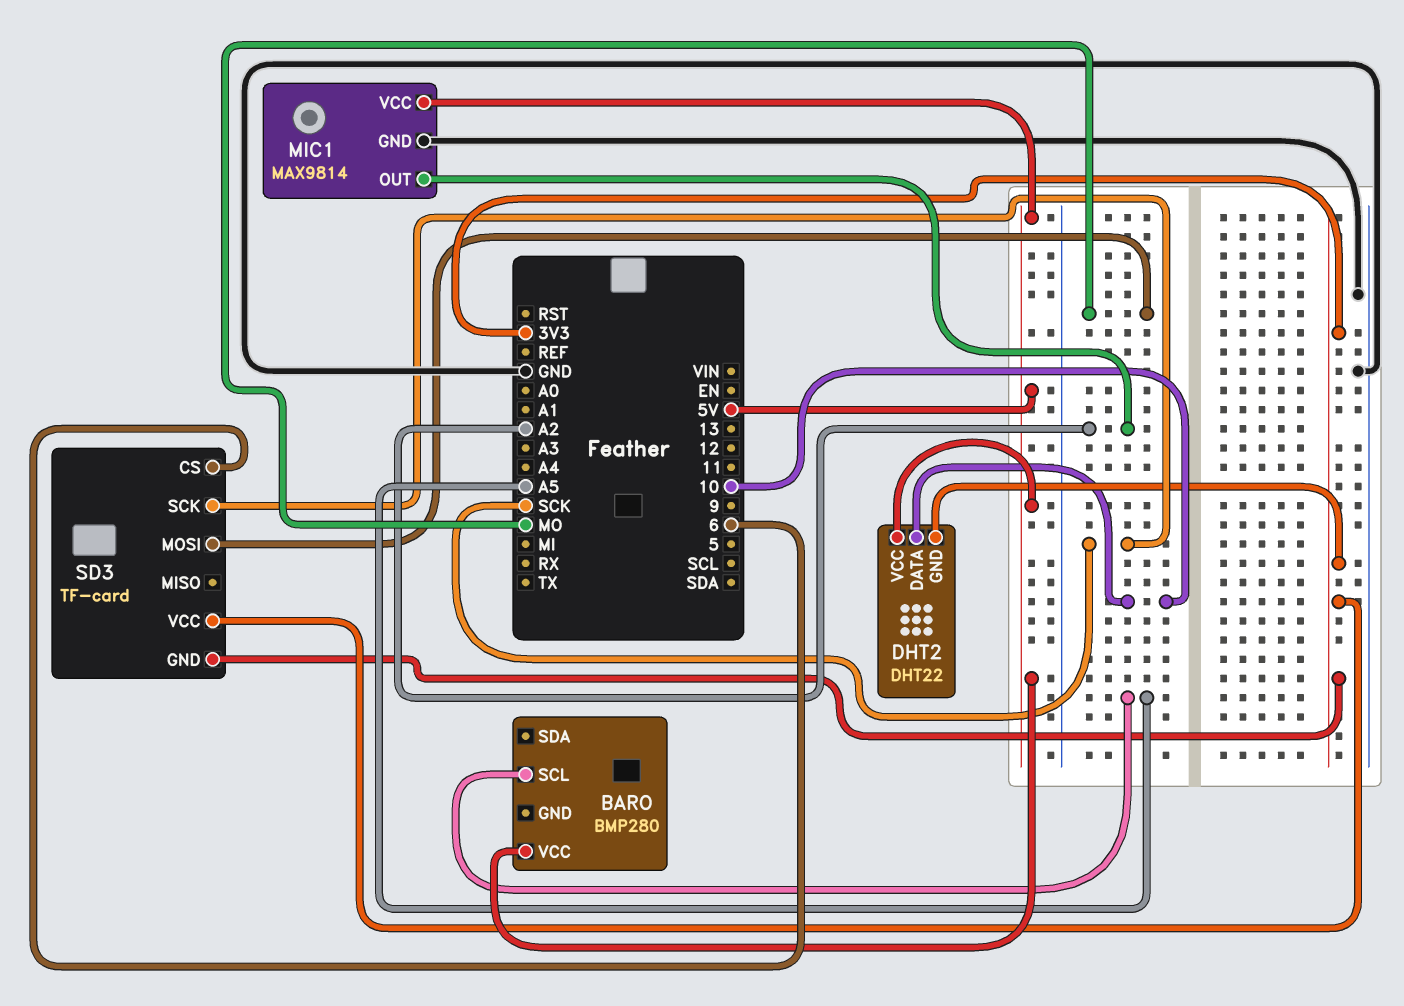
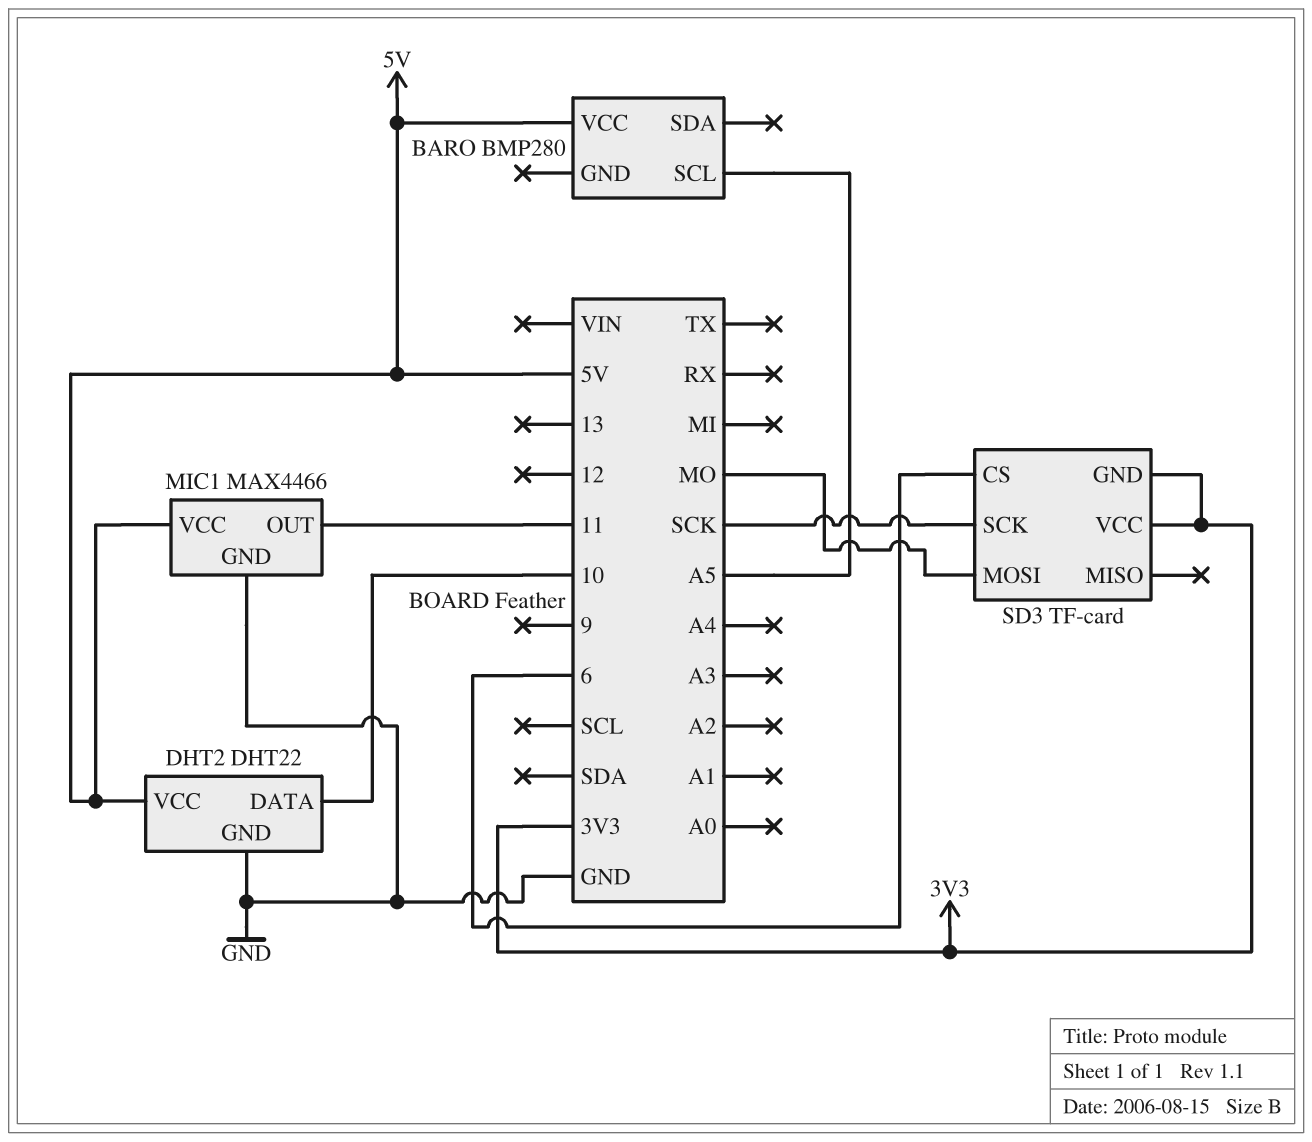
DHT2 pin GND: 3V3 -> GND
MIC1: MAX9814 -> MAX4466
MIC1 pin OUT: A2 -> 11

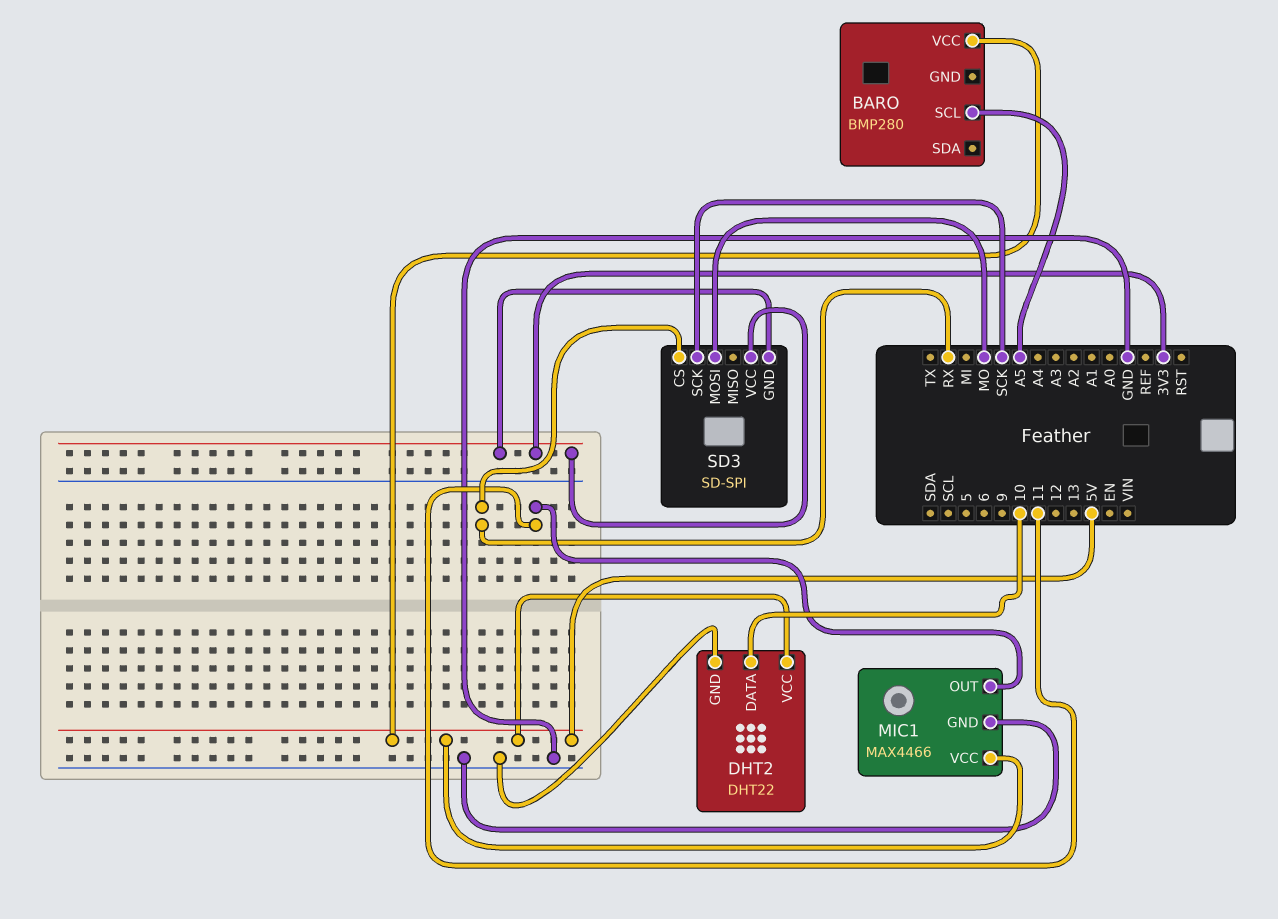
SD3: TF-card -> SD-SPI
SD3 pin CS: 6 -> RX

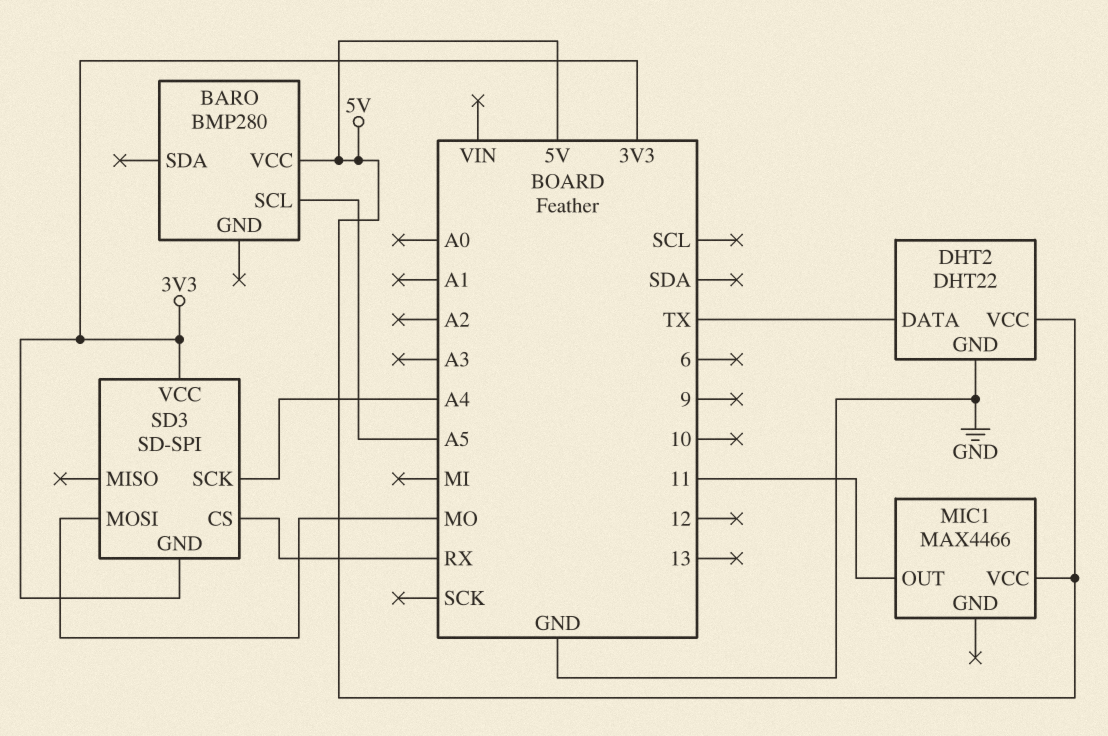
DHT2 pin DATA: 10 -> TX
MIC1 pin GND: GND -> none
SD3 pin SCK: SCK -> A4

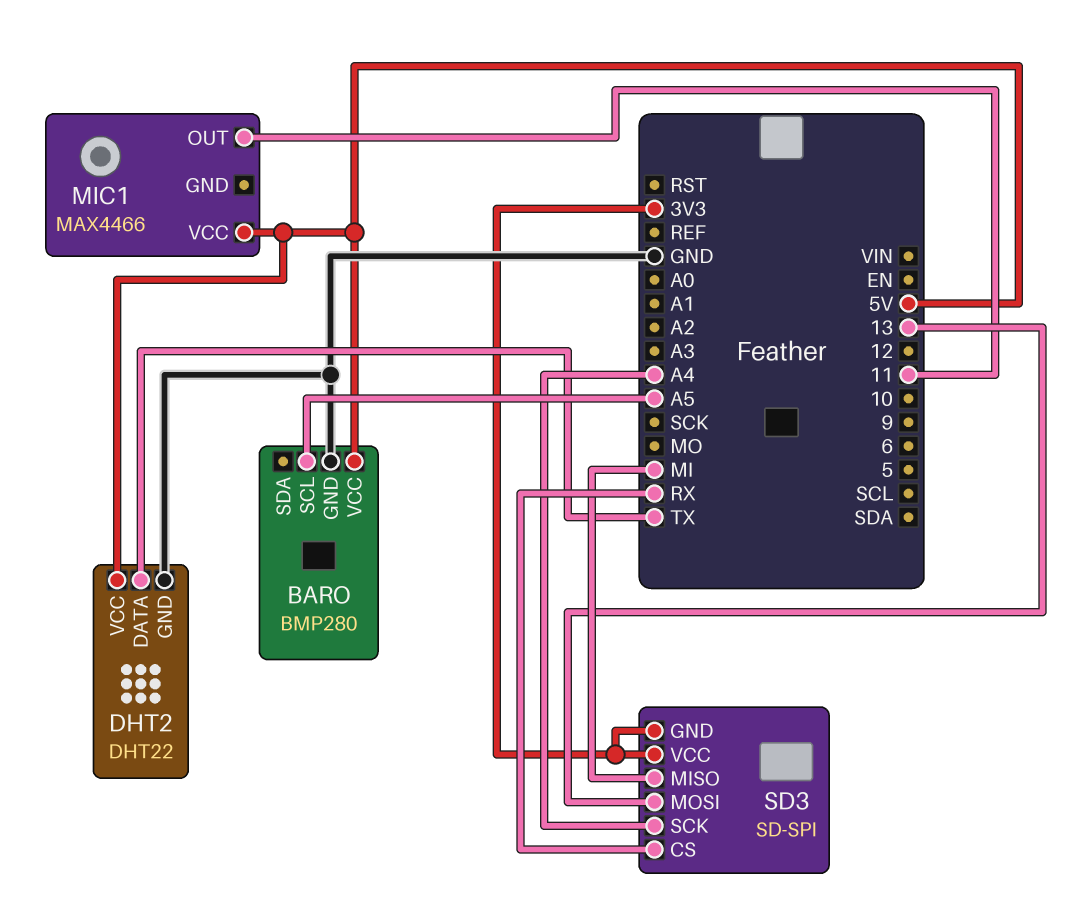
BARO pin GND: none -> GND
SD3 pin MISO: none -> MI
SD3 pin MOSI: MO -> 13

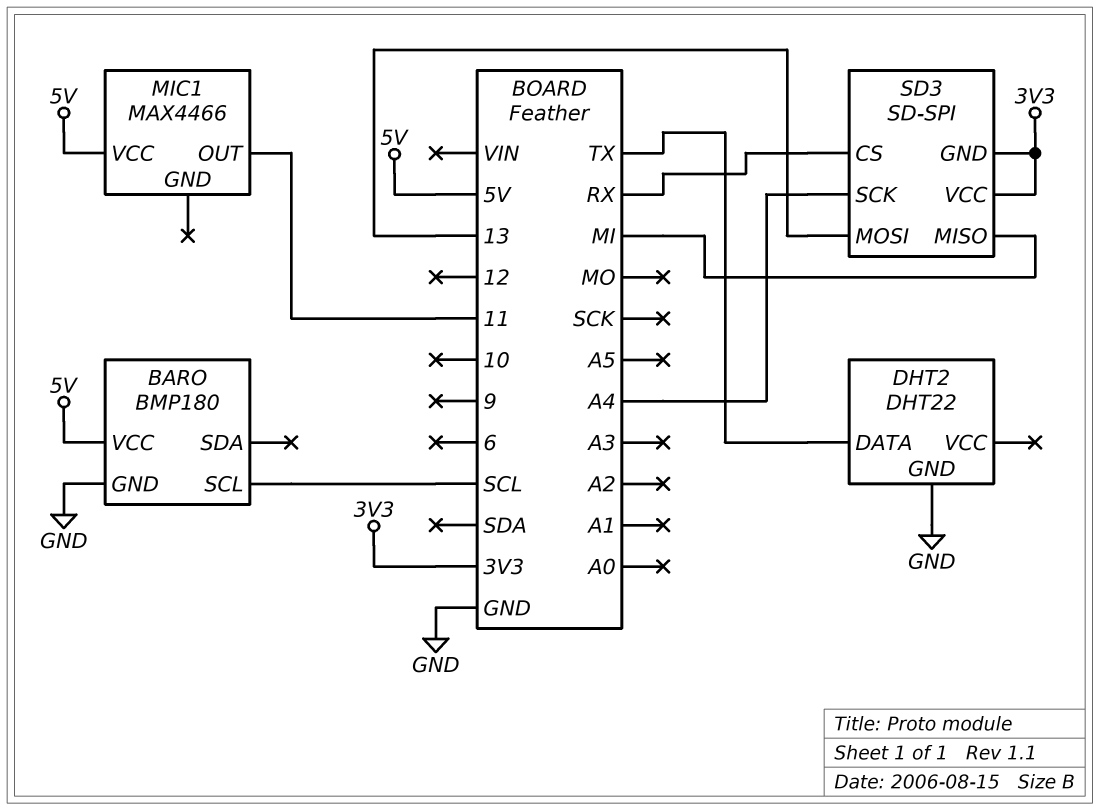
BARO: BMP280 -> BMP180
BARO pin SCL: A5 -> SCL
DHT2 pin VCC: 5V -> none

